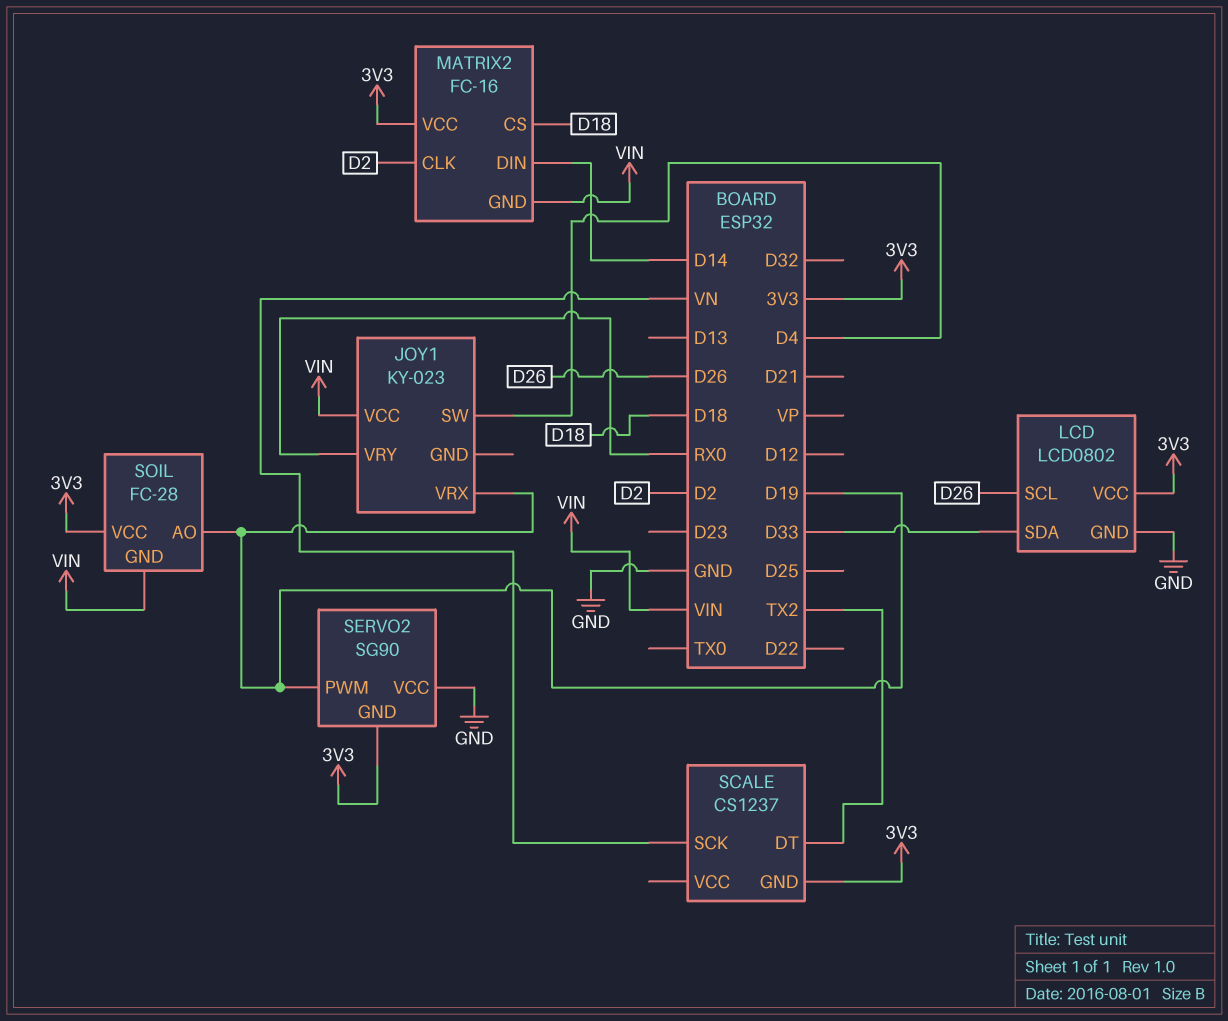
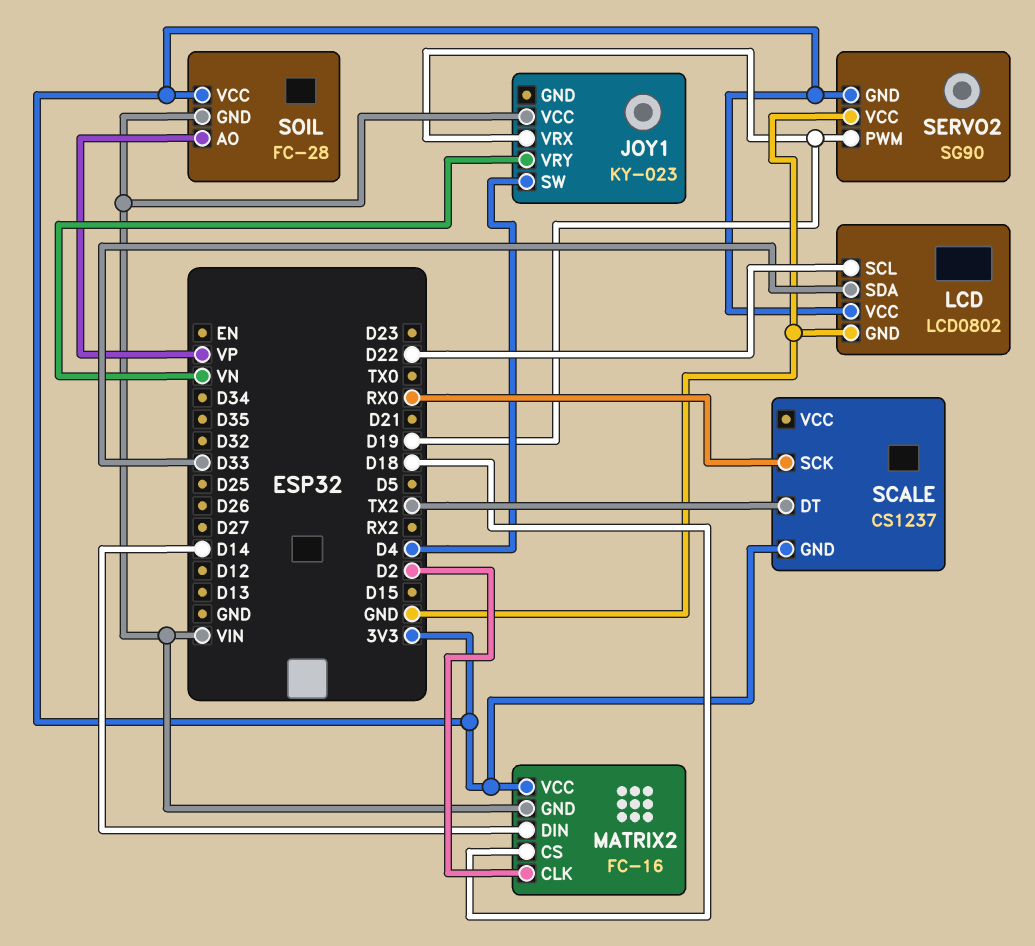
JOY1 pin VRY: RX0 -> VN
LCD pin SCL: D26 -> D22
SCALE pin SCK: VN -> RX0
SOIL pin AO: D19 -> VP

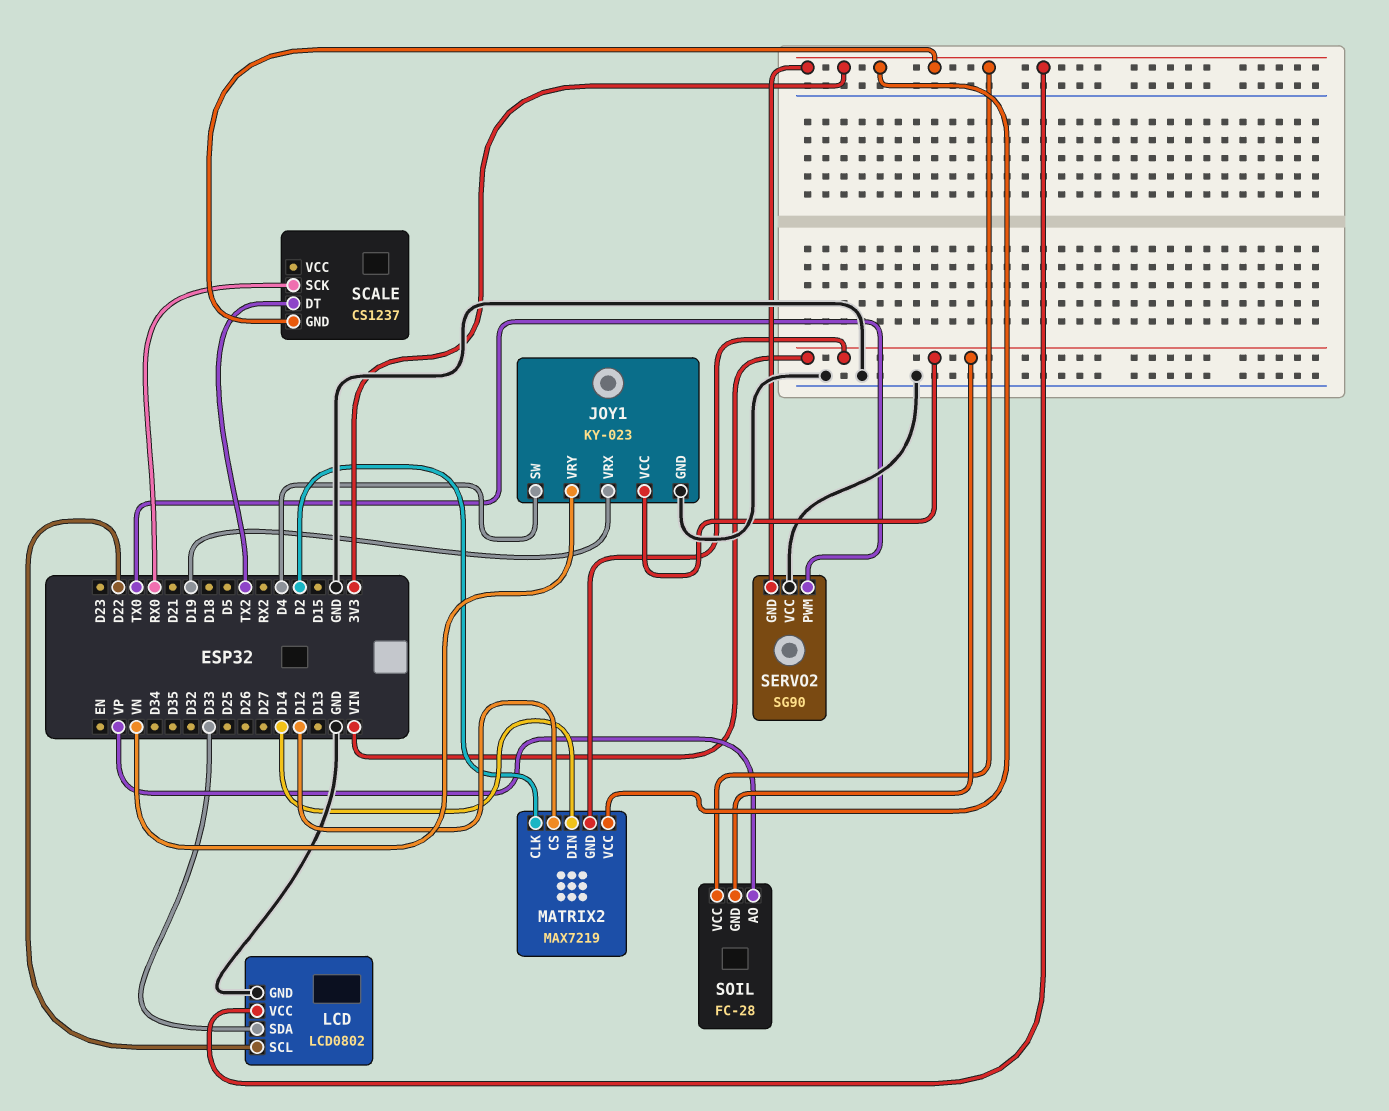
JOY1 pin GND: none -> GND
MATRIX2: FC-16 -> MAX7219
MATRIX2 pin CS: D18 -> D12
SERVO2 pin PWM: D19 -> TX0

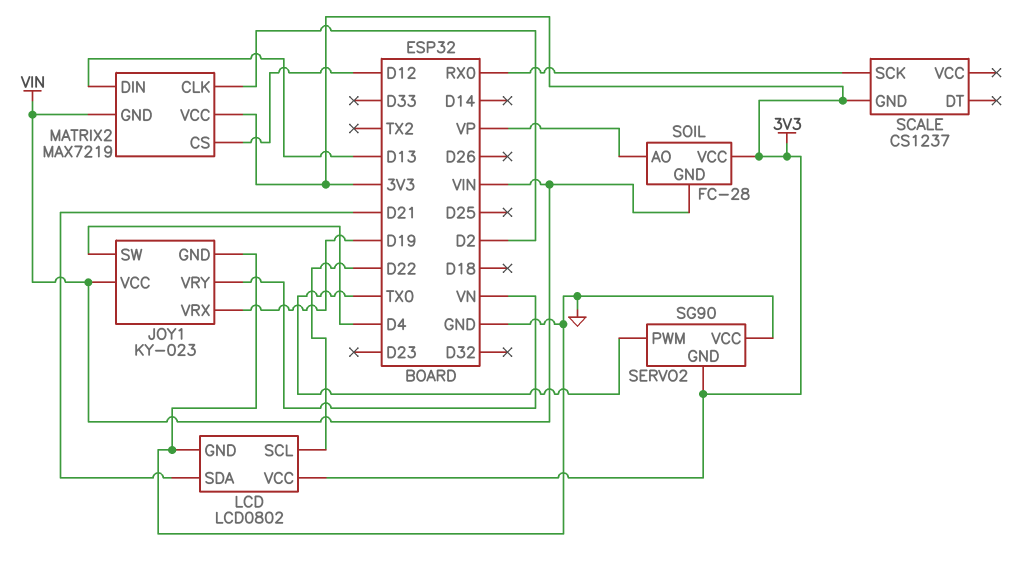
LCD pin SDA: D33 -> D21
MATRIX2 pin DIN: D14 -> D13
SCALE pin DT: TX2 -> none

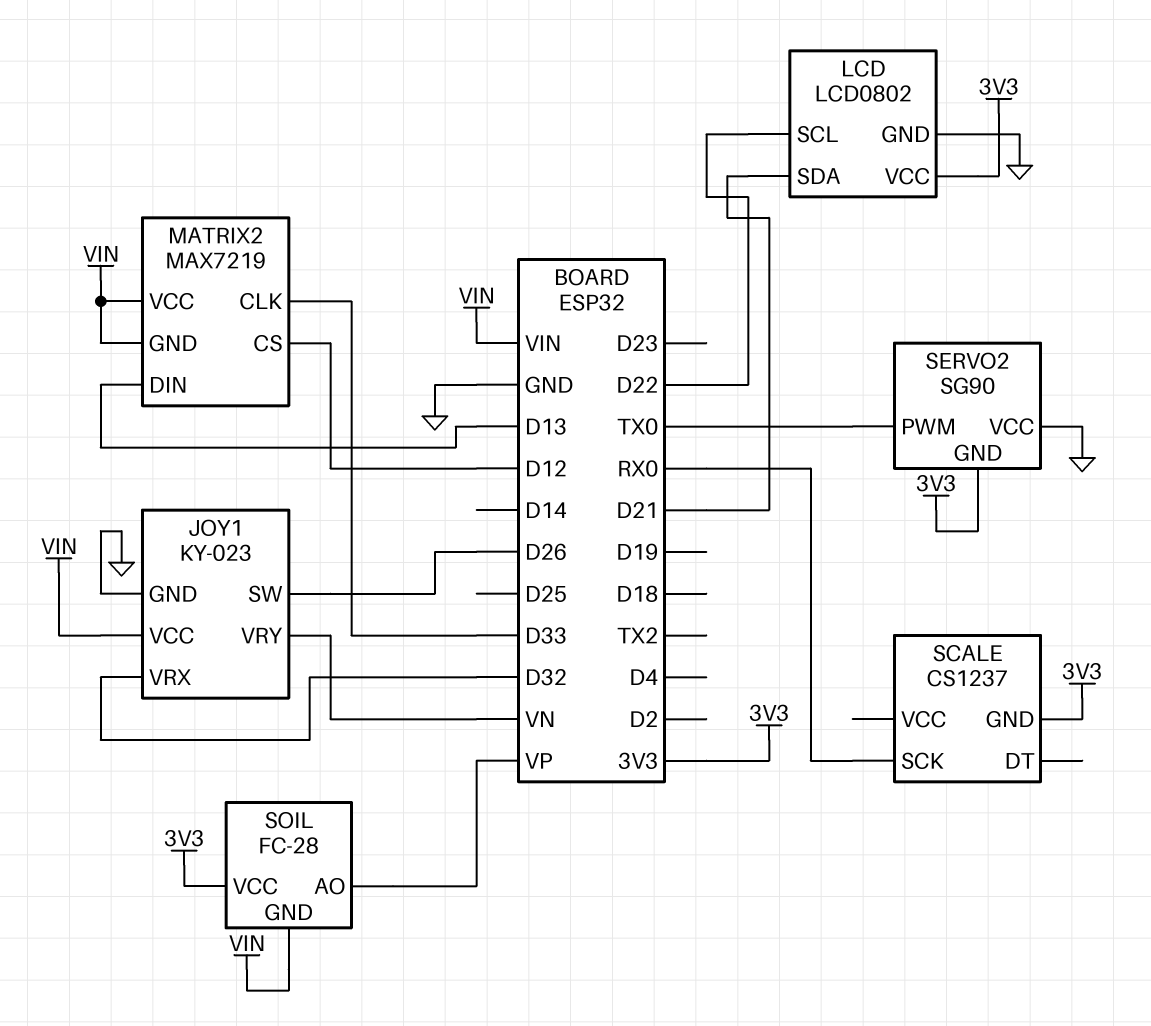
JOY1 pin SW: D4 -> D26
JOY1 pin VRX: D19 -> D32
MATRIX2 pin CLK: D2 -> D33
MATRIX2 pin VCC: 3V3 -> VIN

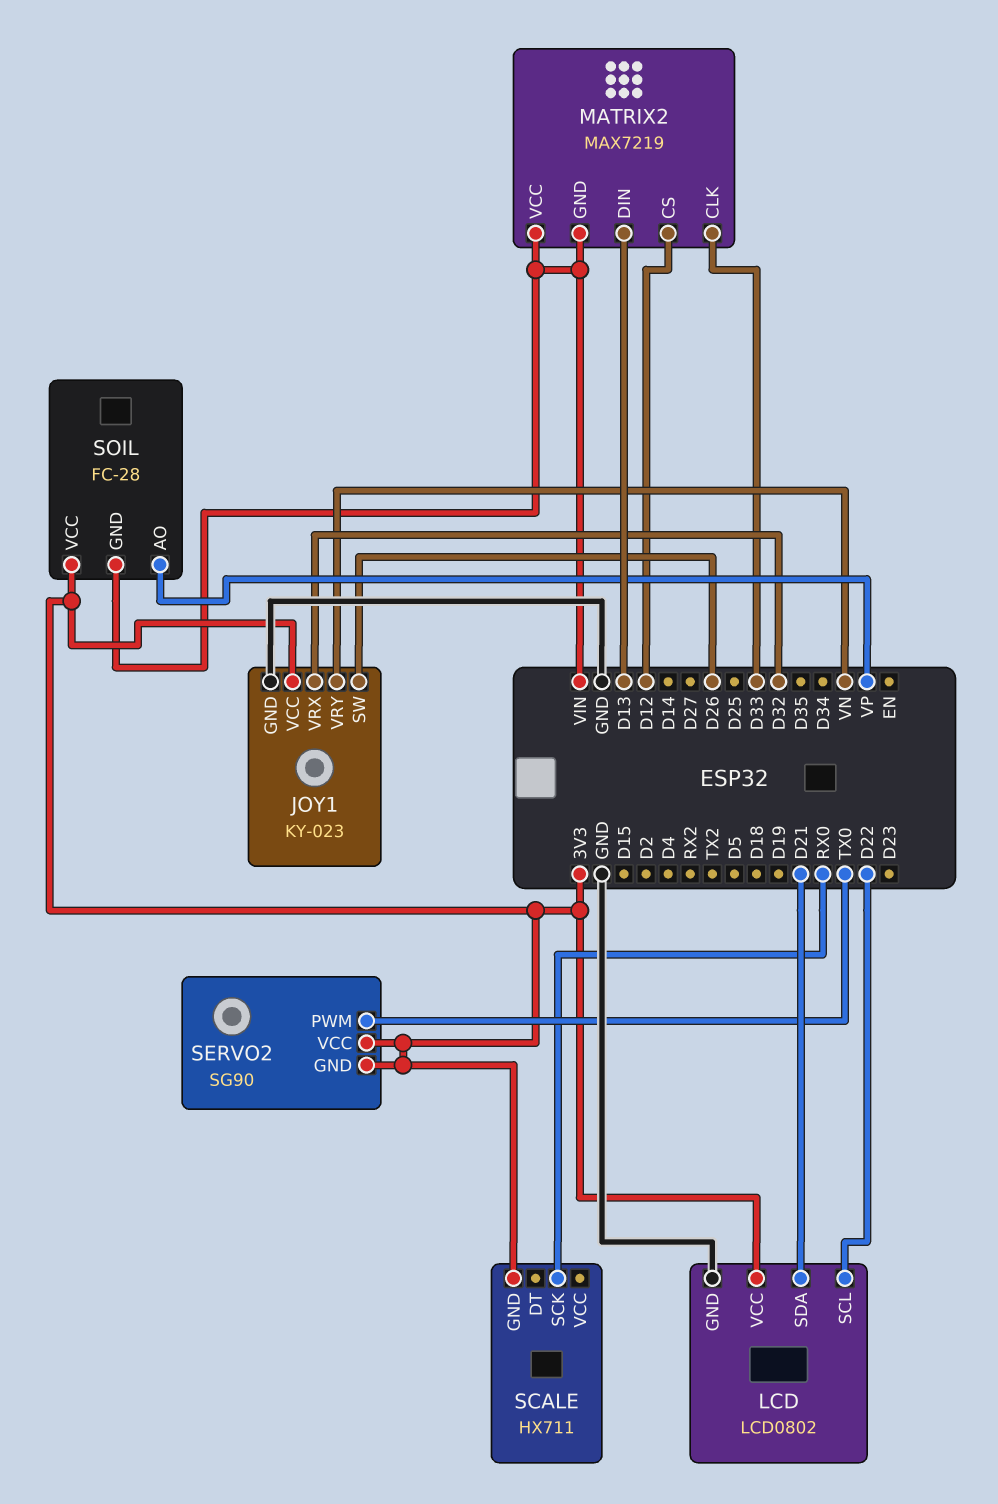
JOY1 pin VCC: VIN -> 3V3
SCALE: CS1237 -> HX711
SERVO2 pin VCC: GND -> 3V3

